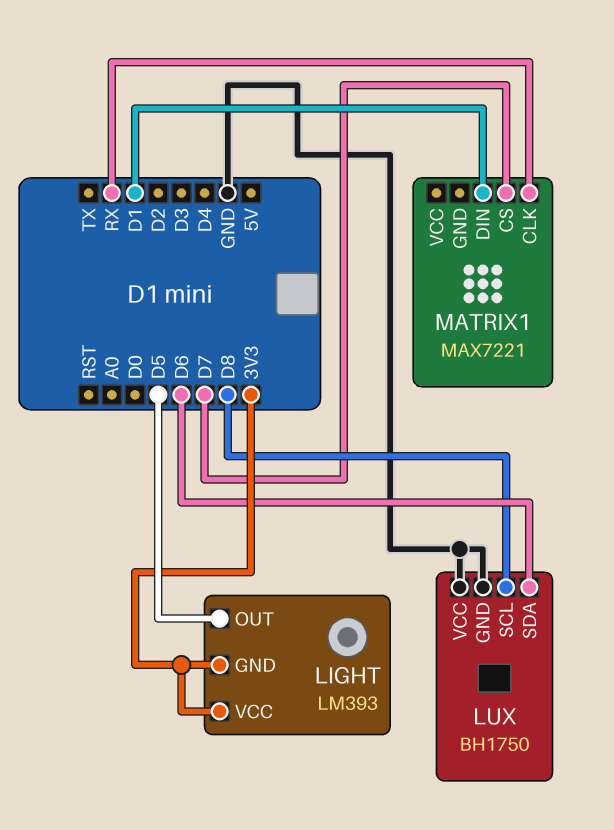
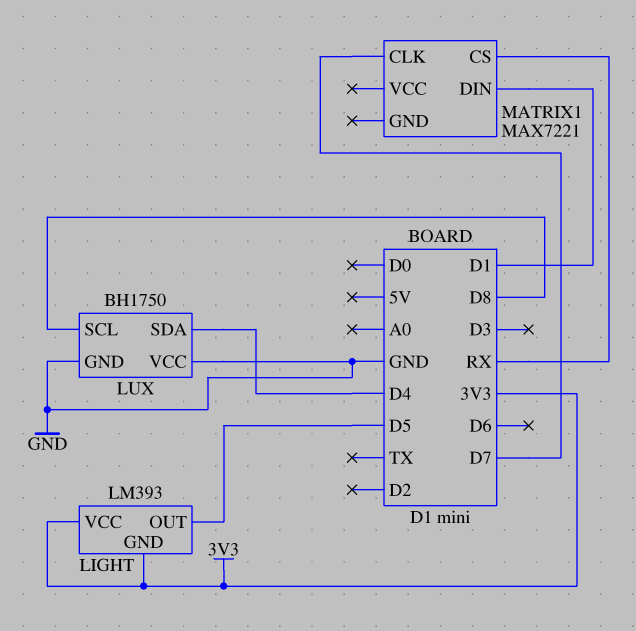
LUX pin SDA: D6 -> D4
MATRIX1 pin CLK: RX -> D7
MATRIX1 pin CS: D7 -> RX

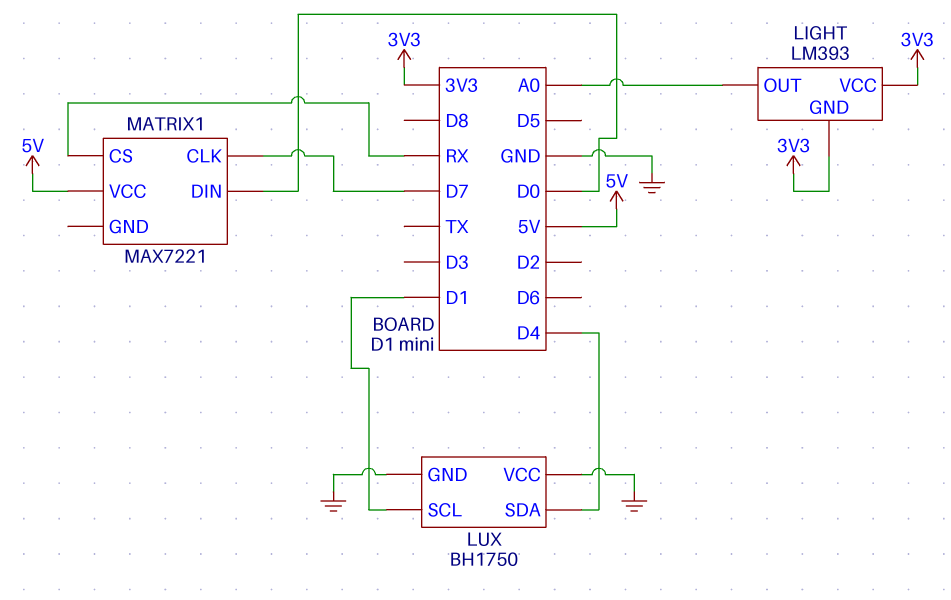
LIGHT pin OUT: D5 -> A0
LUX pin SCL: D8 -> D1
MATRIX1 pin DIN: D1 -> D0
MATRIX1 pin VCC: none -> 5V

